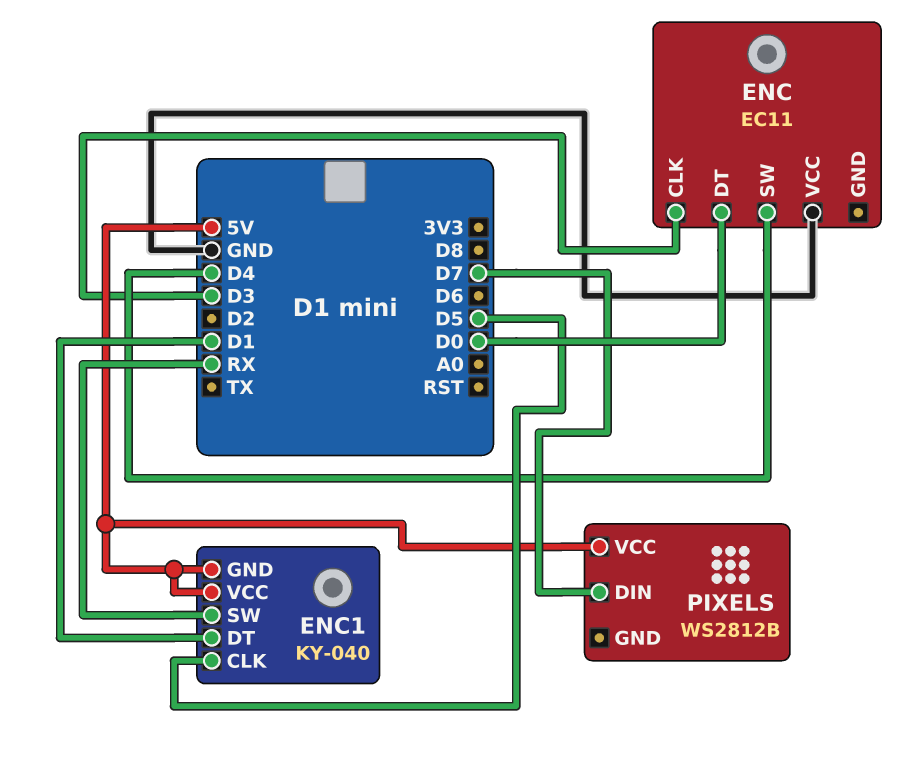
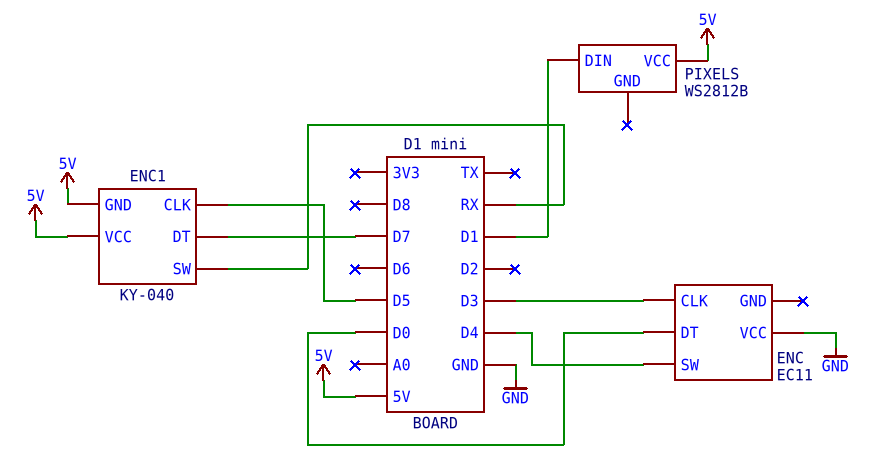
ENC1 pin DT: D1 -> D7
PIXELS pin DIN: D7 -> D1

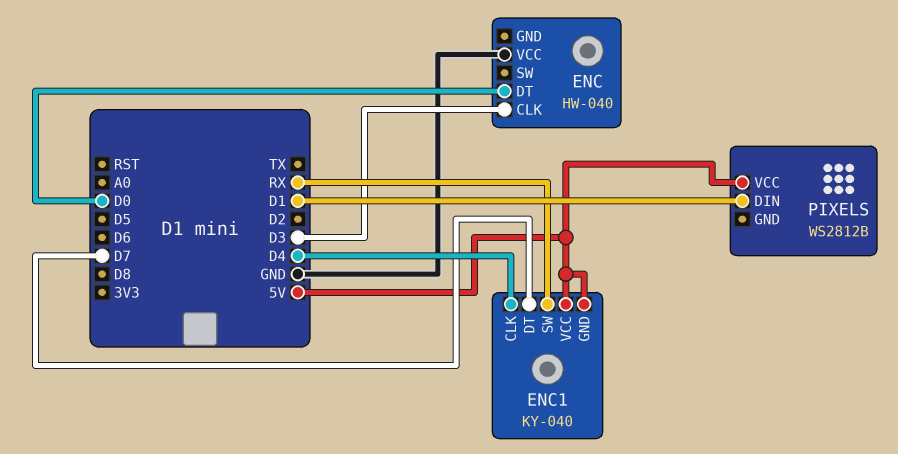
ENC: EC11 -> HW-040
ENC pin SW: D4 -> none
ENC1 pin CLK: D5 -> D4

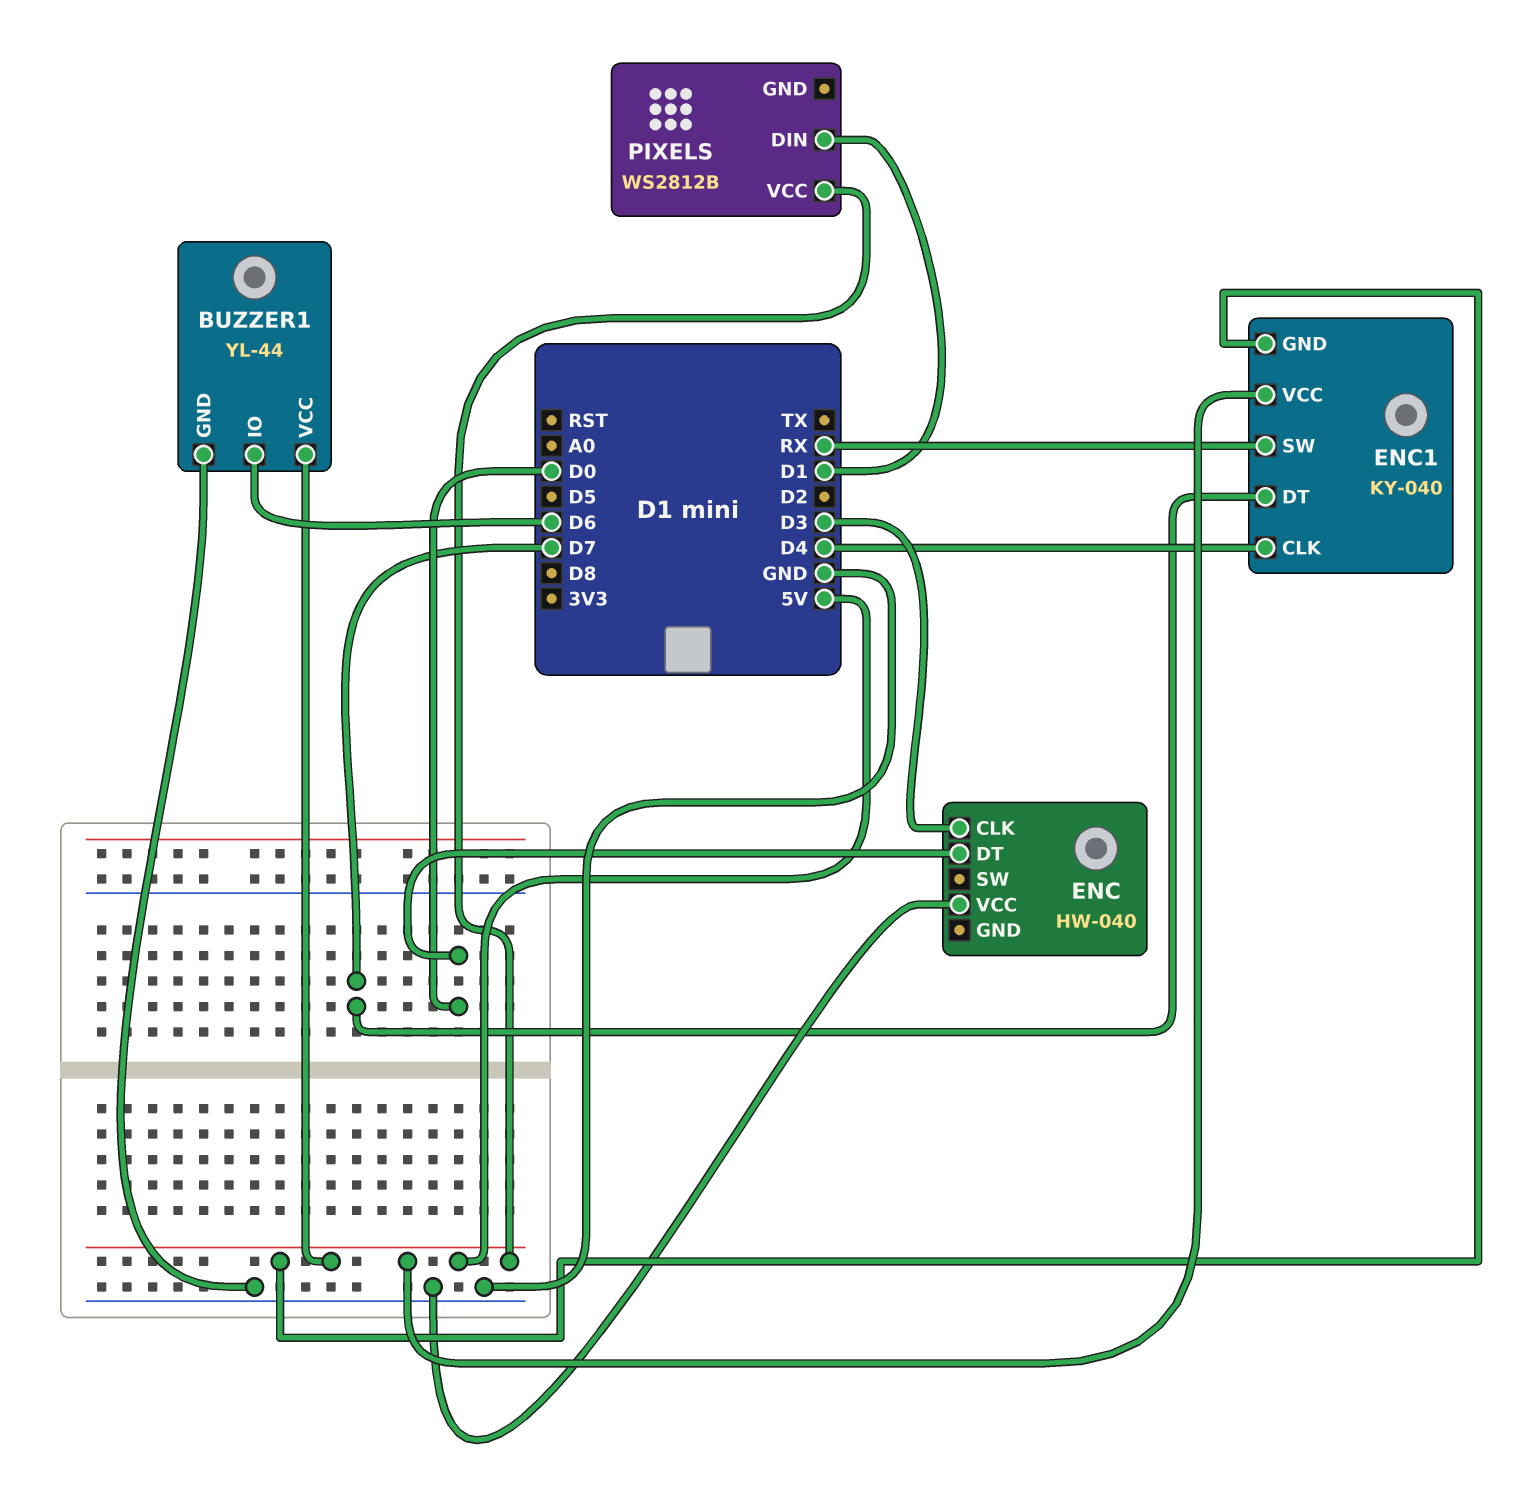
BUZZER1: none -> YL-44
BUZZER1 pin GND: none -> GND
BUZZER1 pin IO: none -> D6
BUZZER1 pin VCC: none -> 5V

